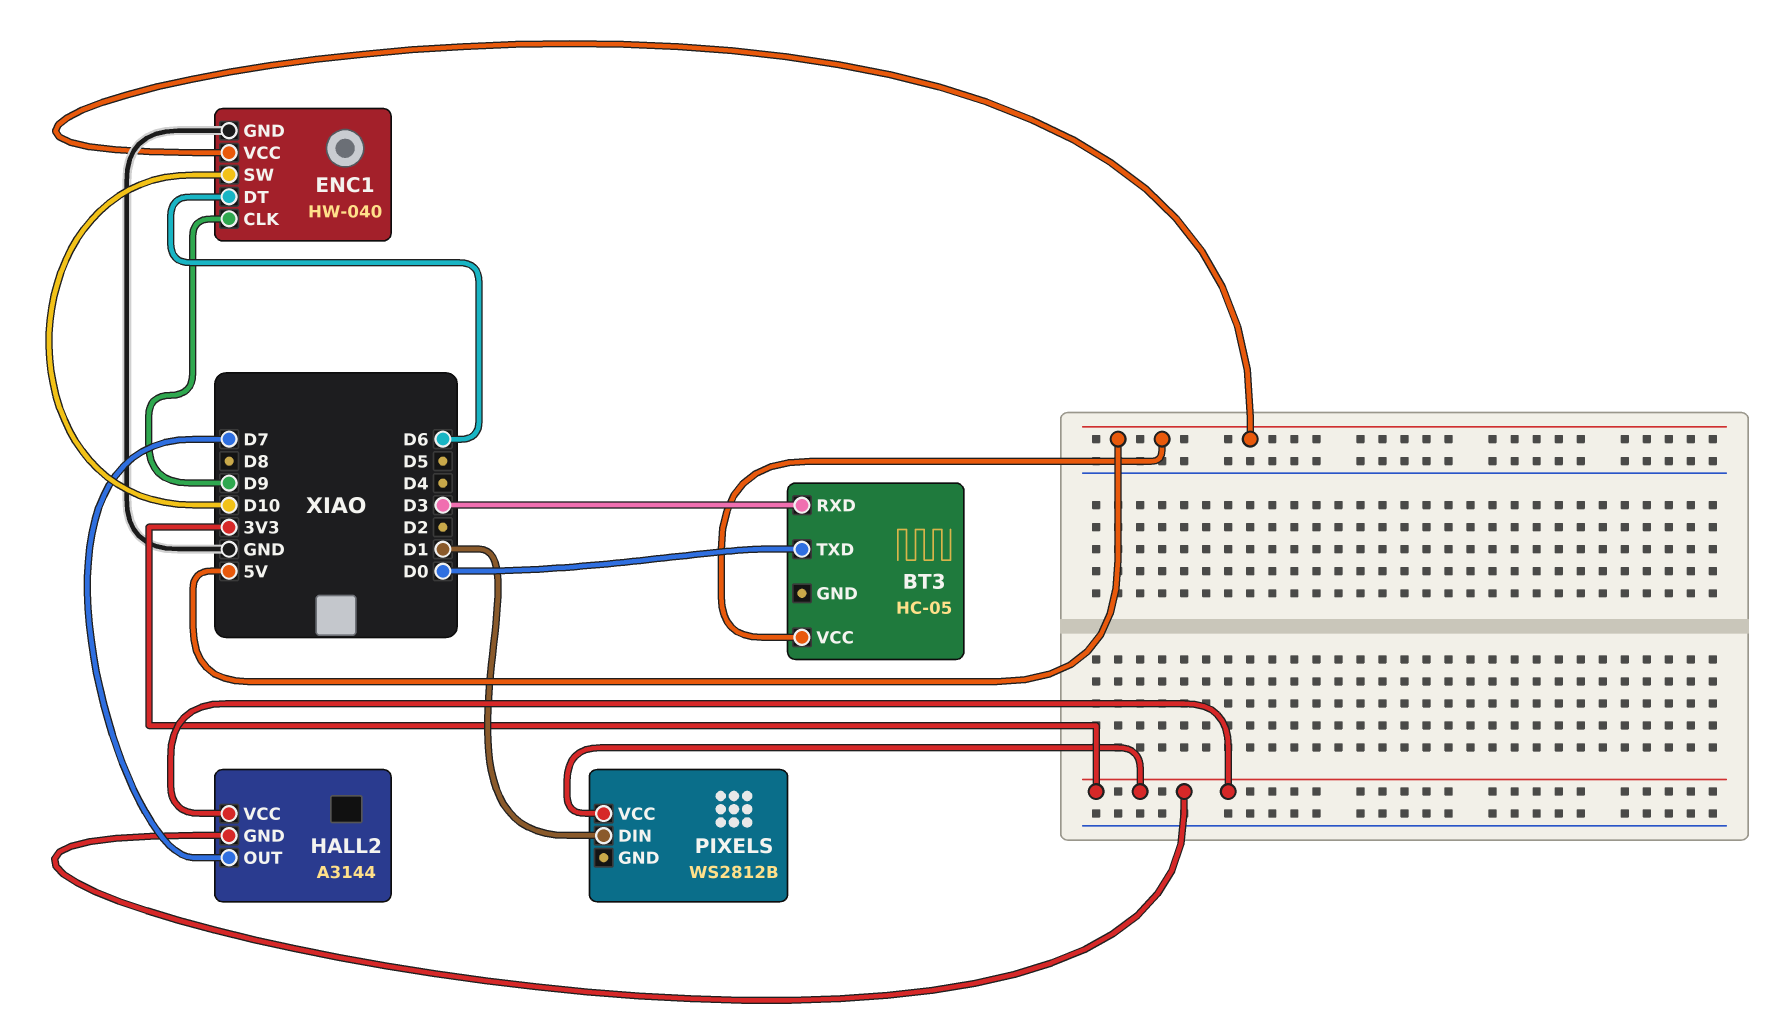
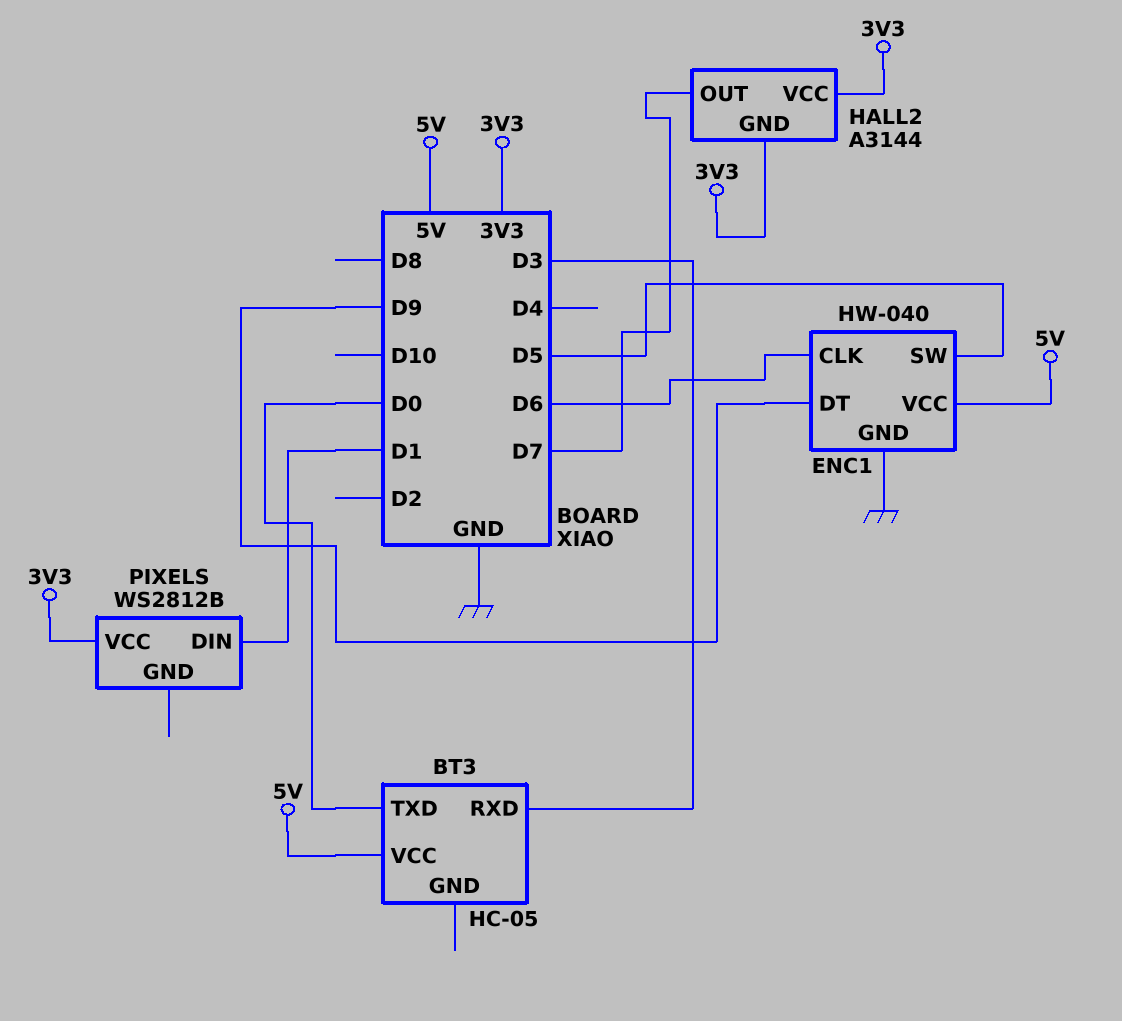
ENC1 pin CLK: D9 -> D6
ENC1 pin DT: D6 -> D9
ENC1 pin SW: D10 -> D5

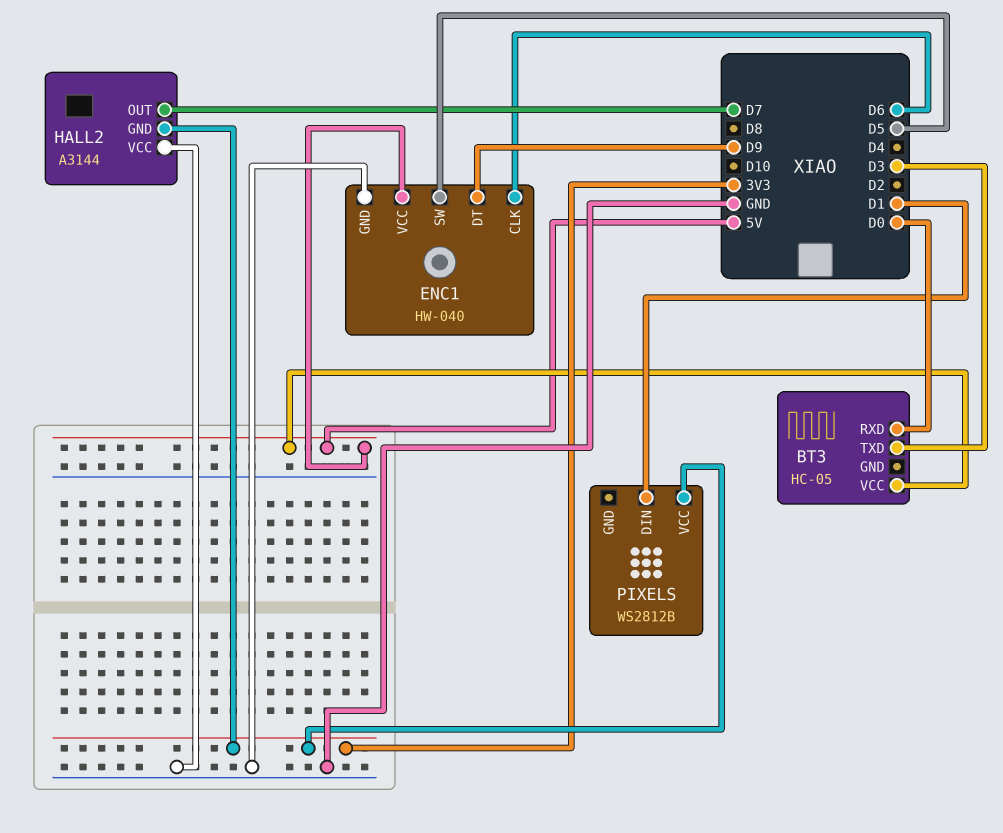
BT3 pin RXD: D3 -> D0
BT3 pin TXD: D0 -> D3
HALL2 pin VCC: 3V3 -> GND

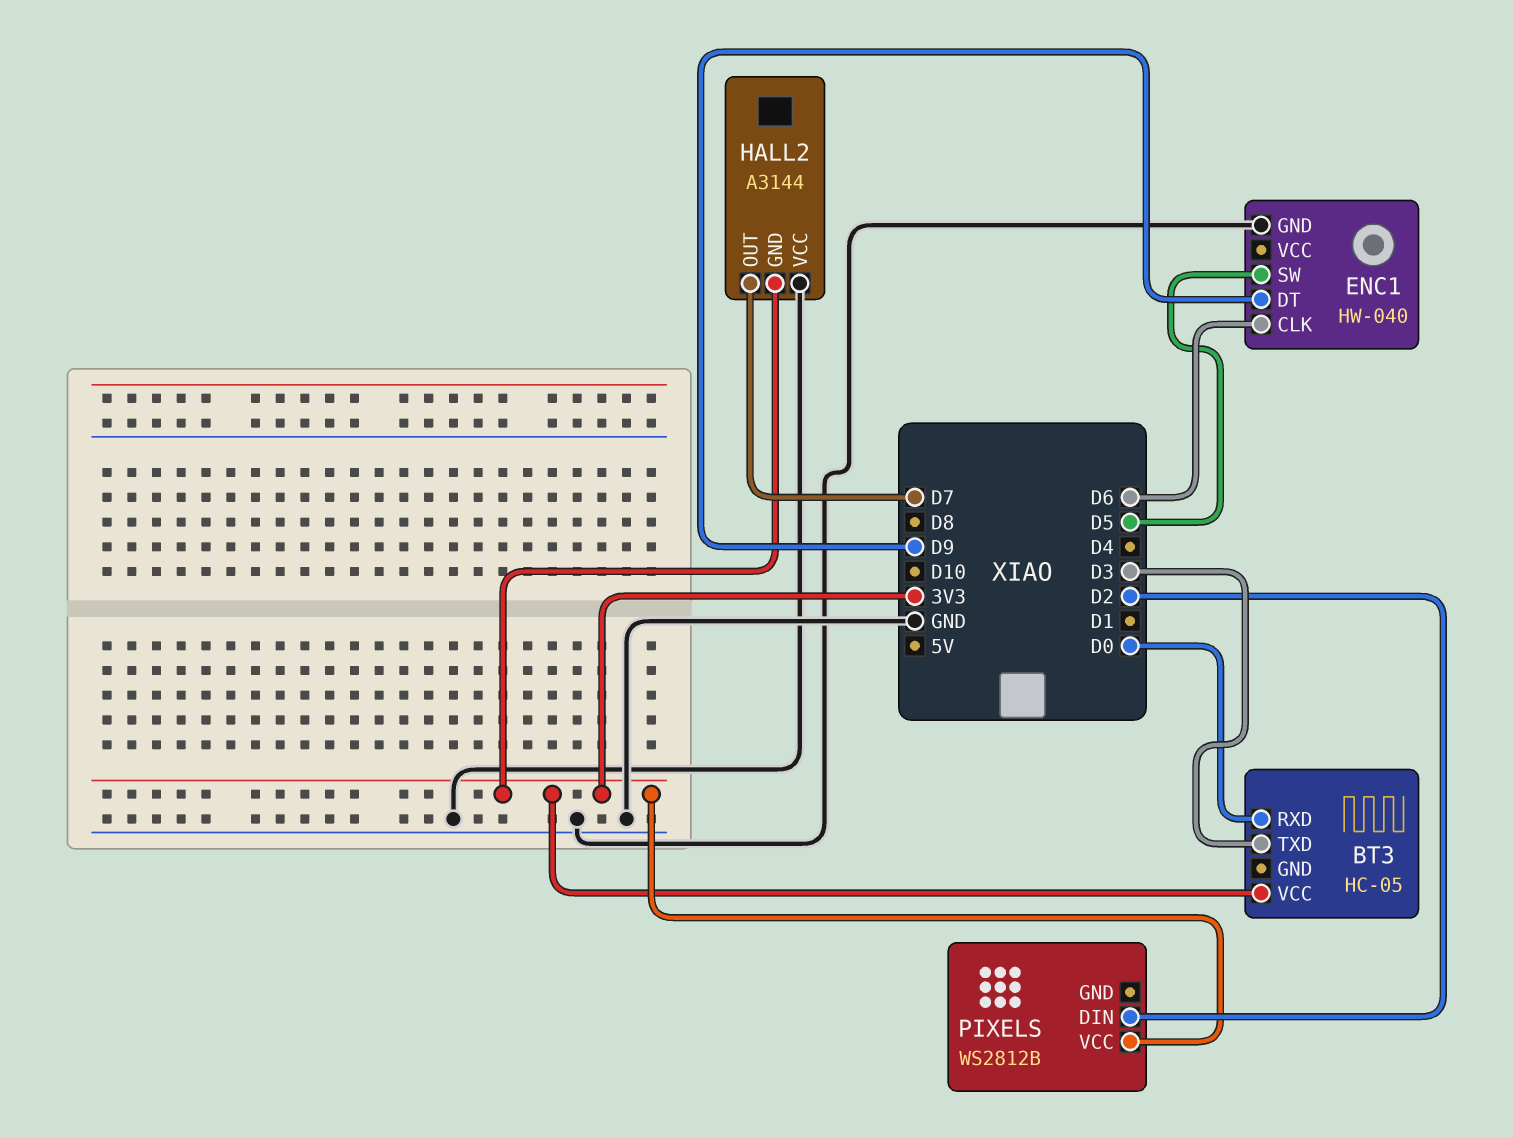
BT3 pin VCC: 5V -> 3V3
ENC1 pin VCC: 5V -> none
PIXELS pin DIN: D1 -> D2

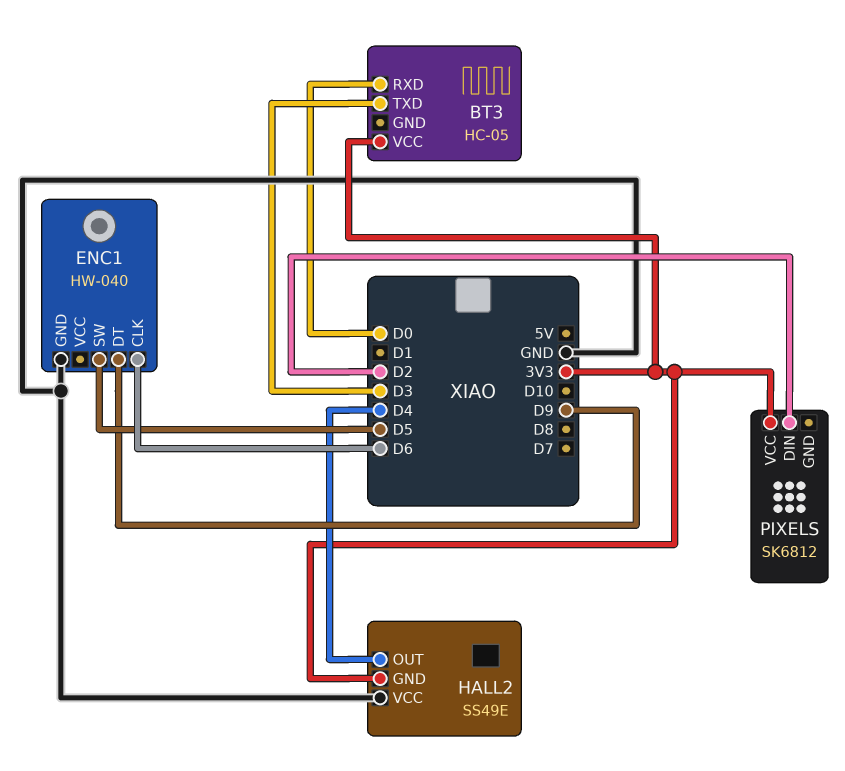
HALL2: A3144 -> SS49E
HALL2 pin OUT: D7 -> D4
PIXELS: WS2812B -> SK6812

